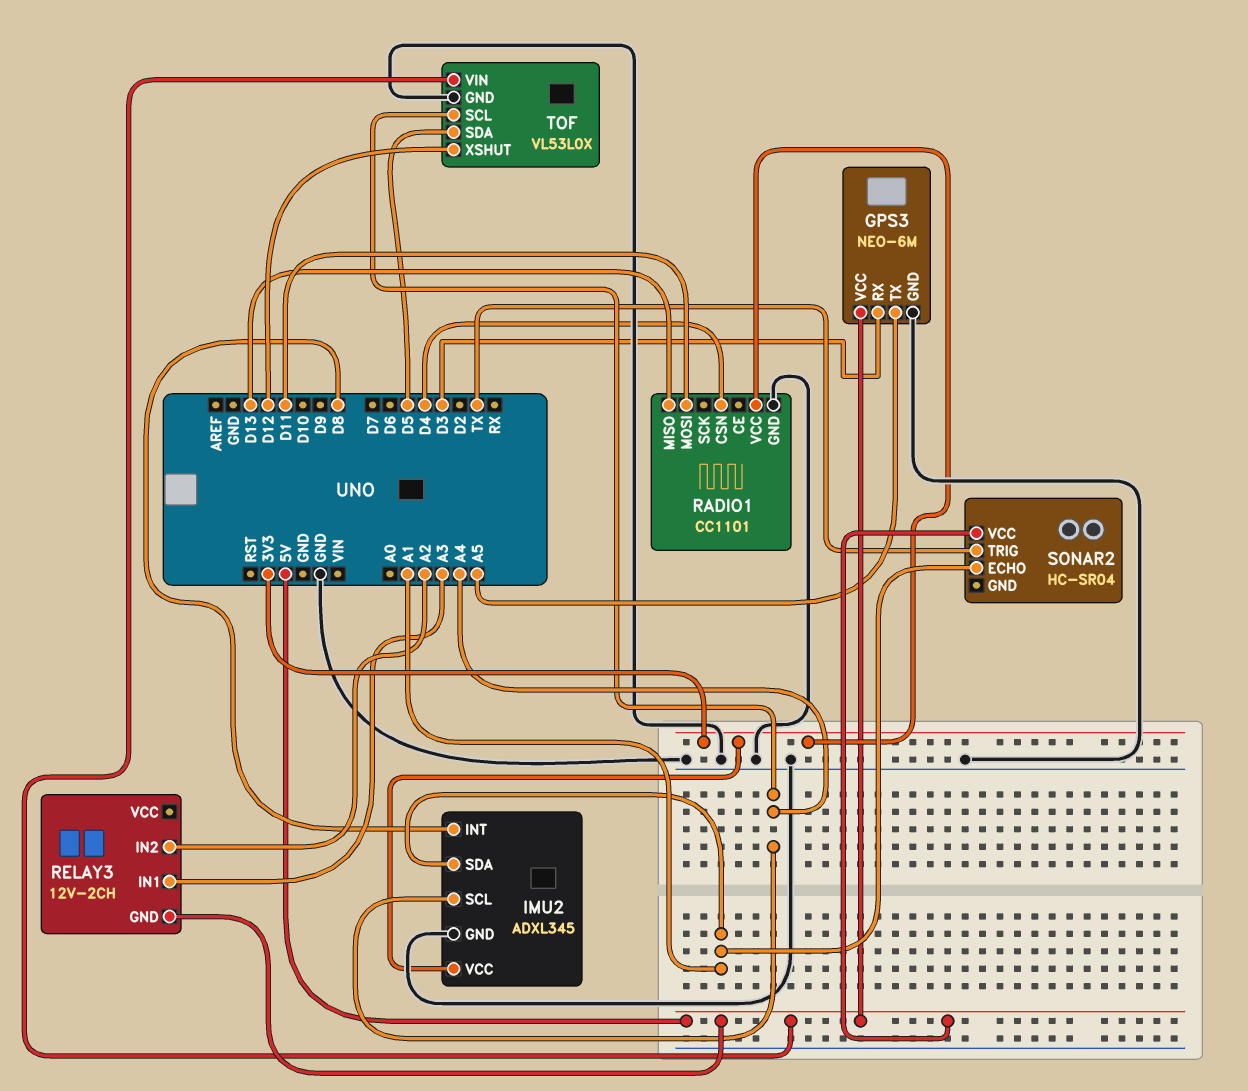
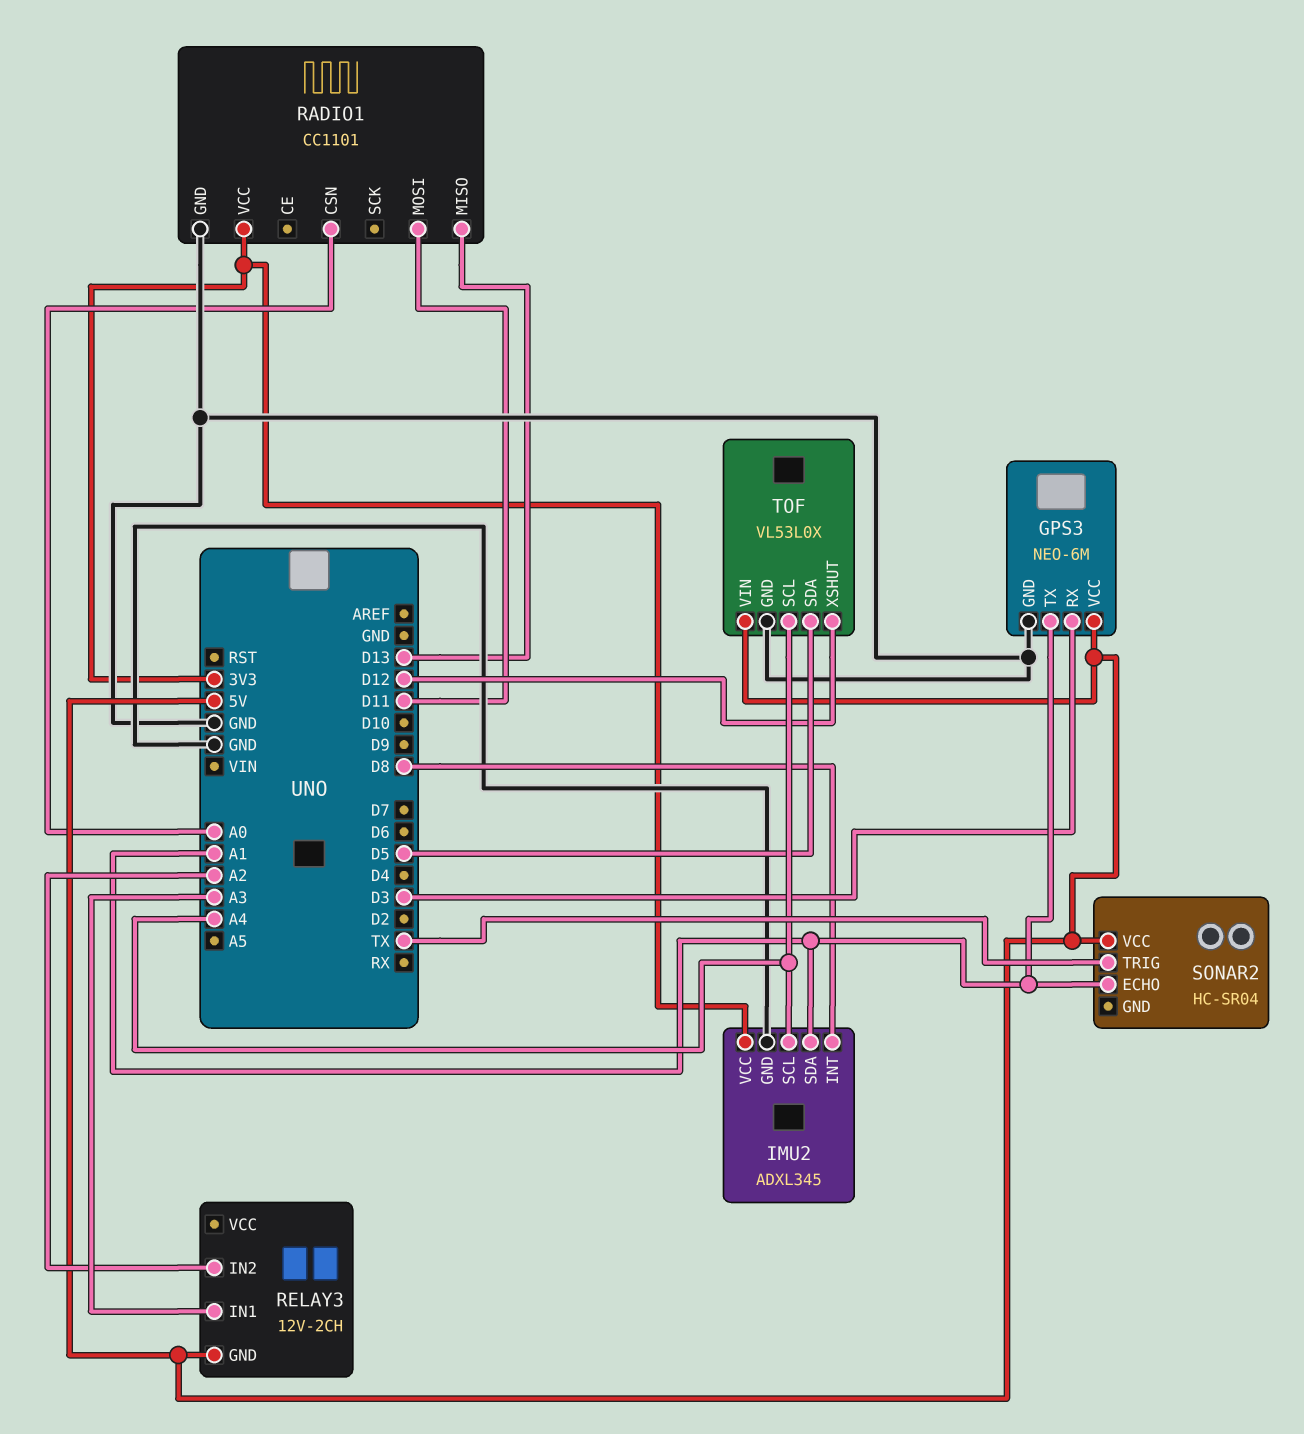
GPS3 pin TX: A5 -> A1
RADIO1 pin CSN: D4 -> A0

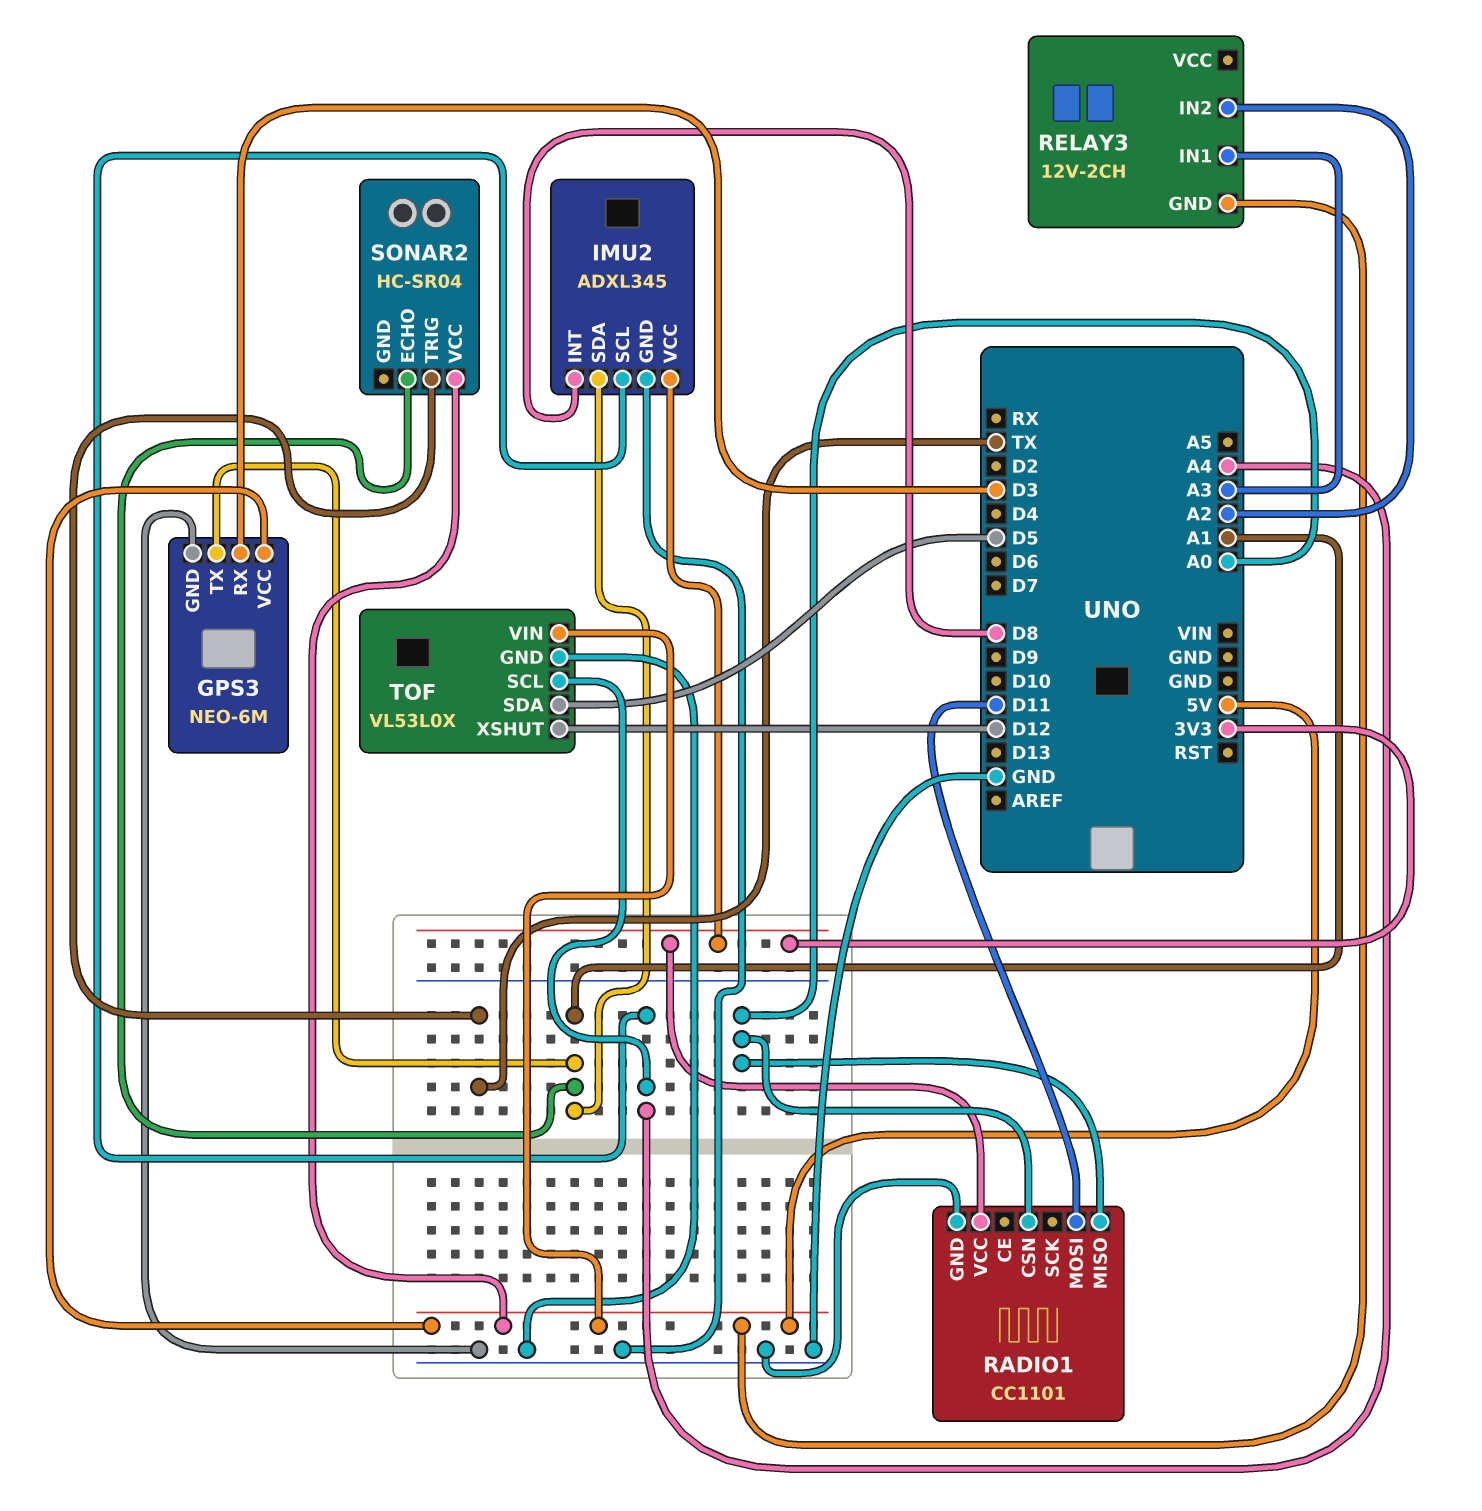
RADIO1 pin MISO: D13 -> A0

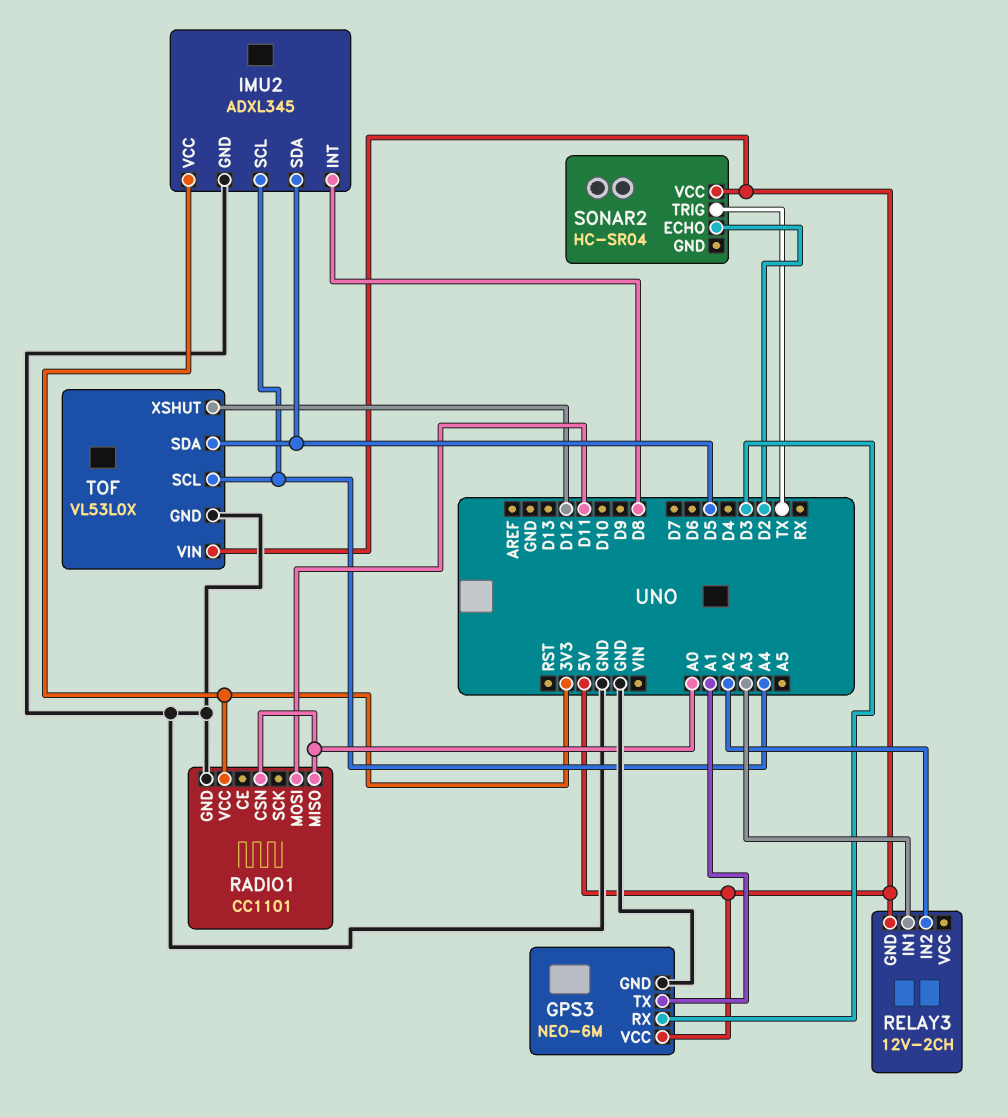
IMU2 pin SDA: A1 -> D5
SONAR2 pin ECHO: A1 -> D2

